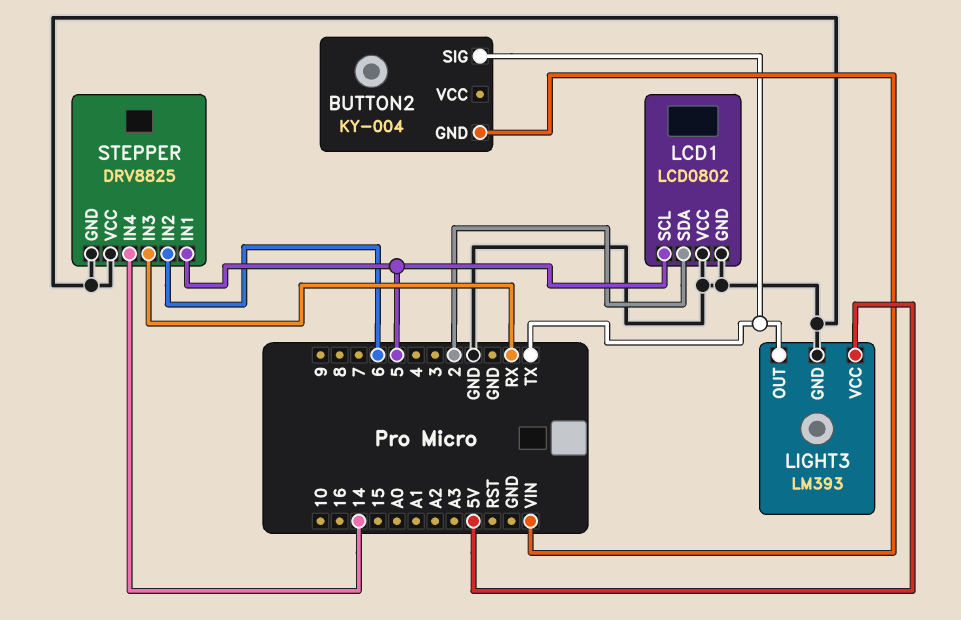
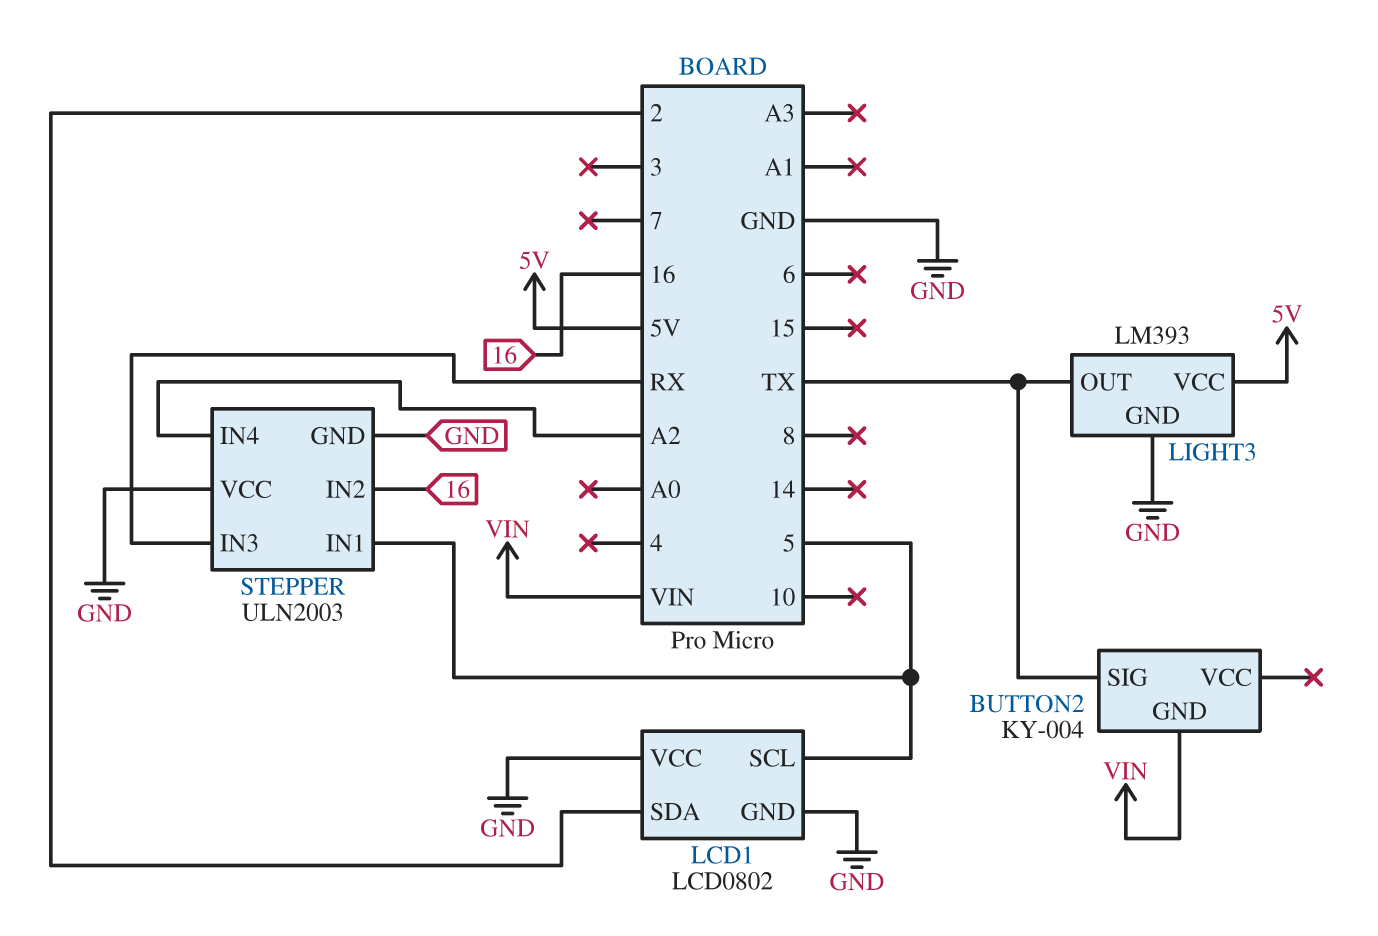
STEPPER: DRV8825 -> ULN2003
STEPPER pin IN2: 6 -> 16
STEPPER pin IN4: 14 -> A2

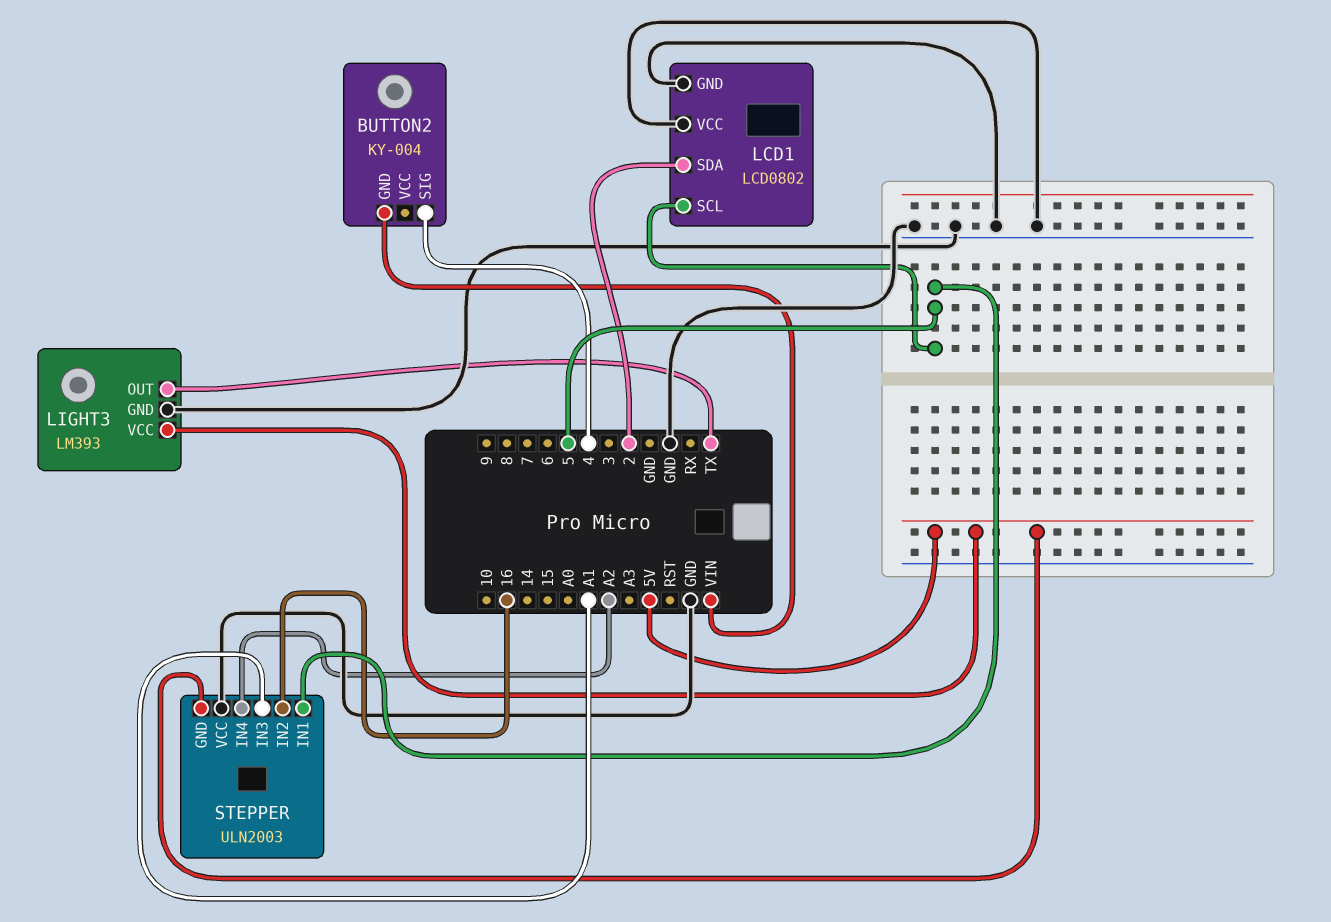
BUTTON2 pin SIG: TX -> 4
STEPPER pin GND: GND -> 5V
STEPPER pin IN3: RX -> A1

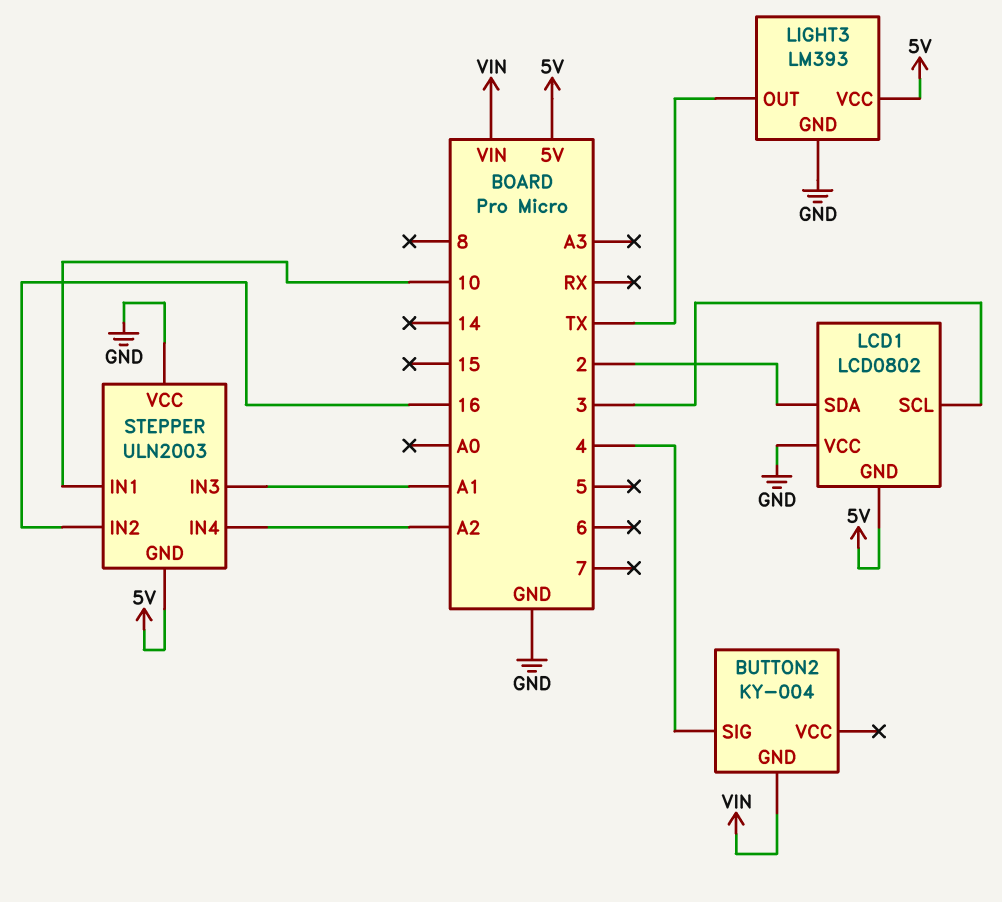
LCD1 pin GND: GND -> 5V
LCD1 pin SCL: 5 -> 3
STEPPER pin IN1: 5 -> 10

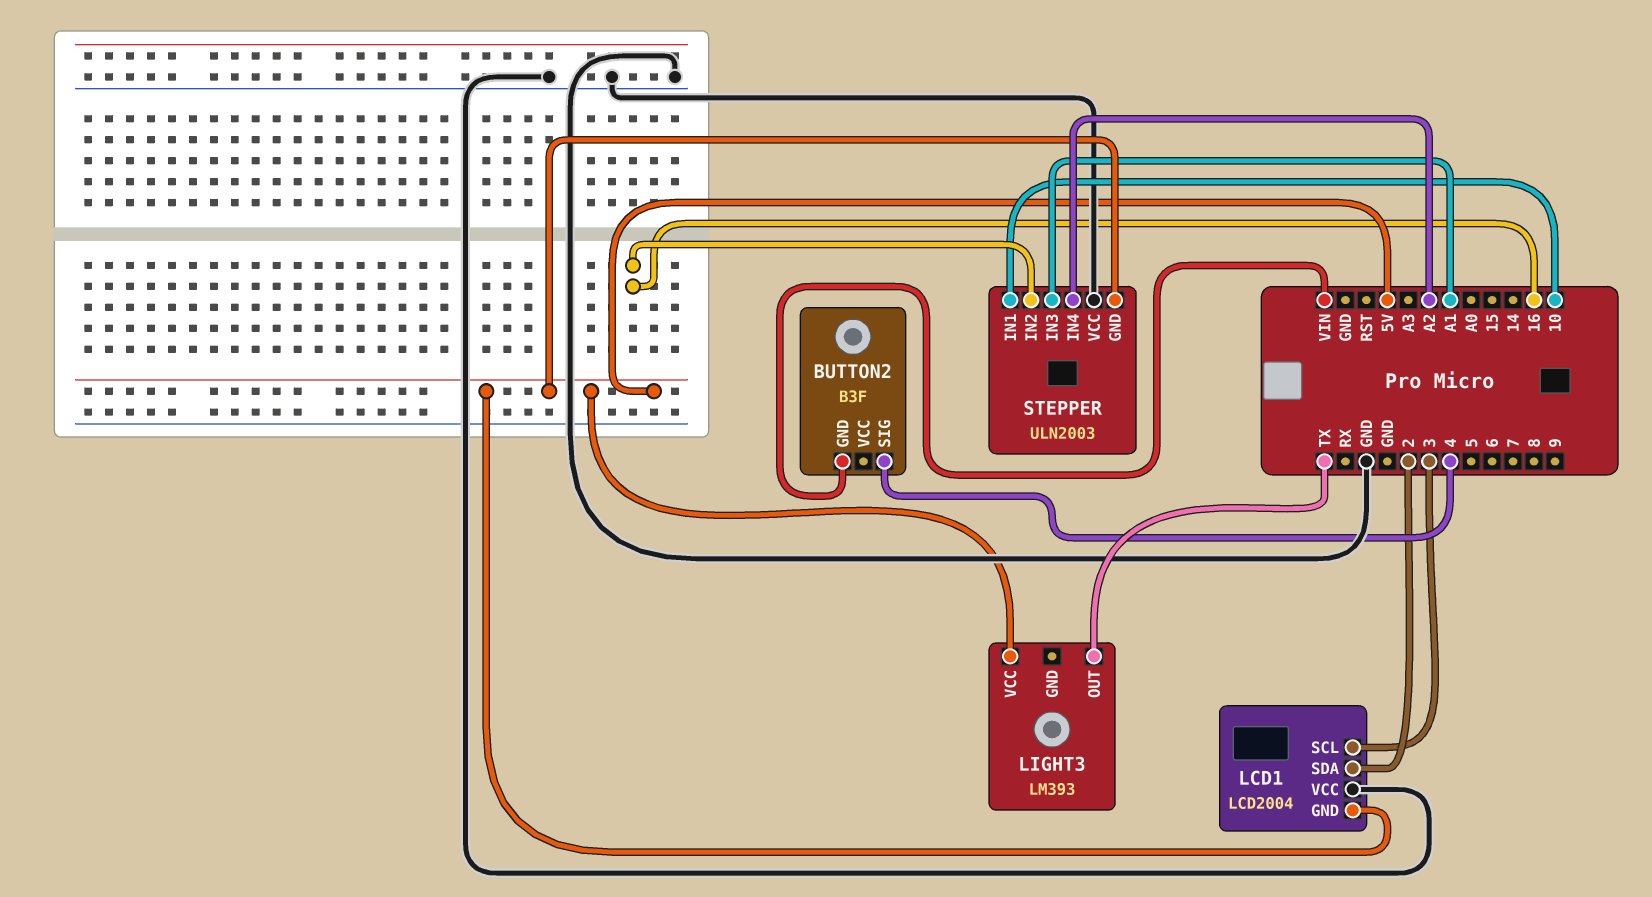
BUTTON2: KY-004 -> B3F
LCD1: LCD0802 -> LCD2004
LIGHT3 pin GND: GND -> none

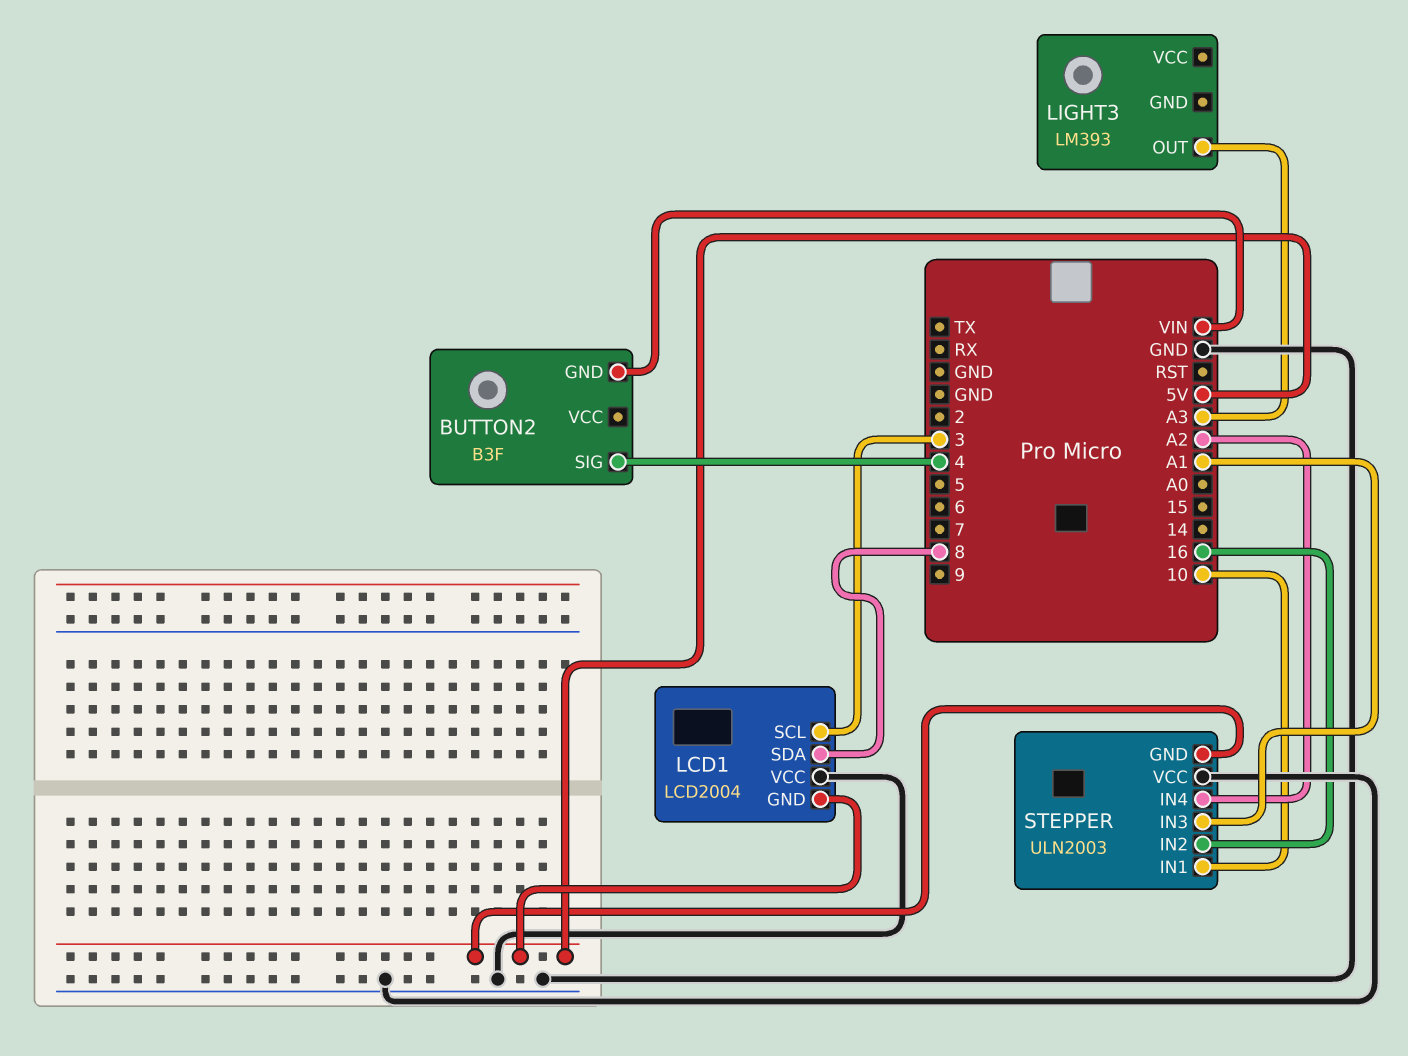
LCD1 pin SDA: 2 -> 8
LIGHT3 pin OUT: TX -> A3
LIGHT3 pin VCC: 5V -> none

